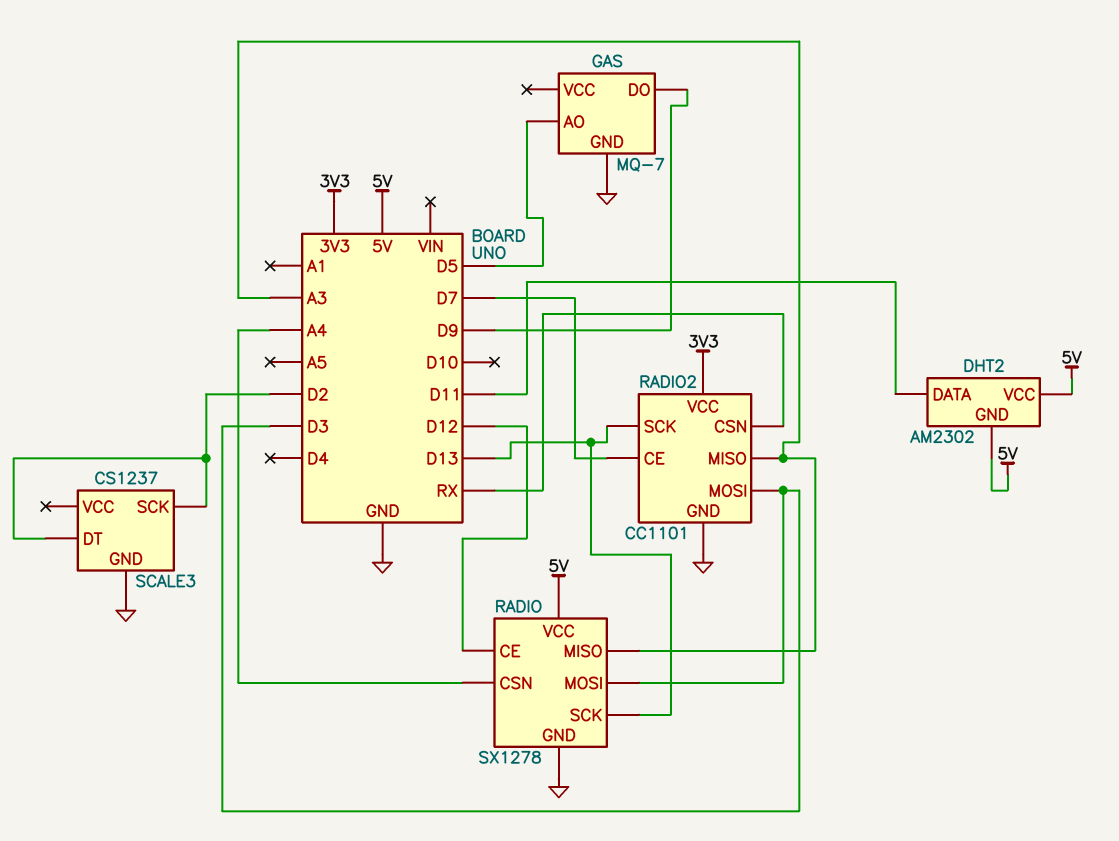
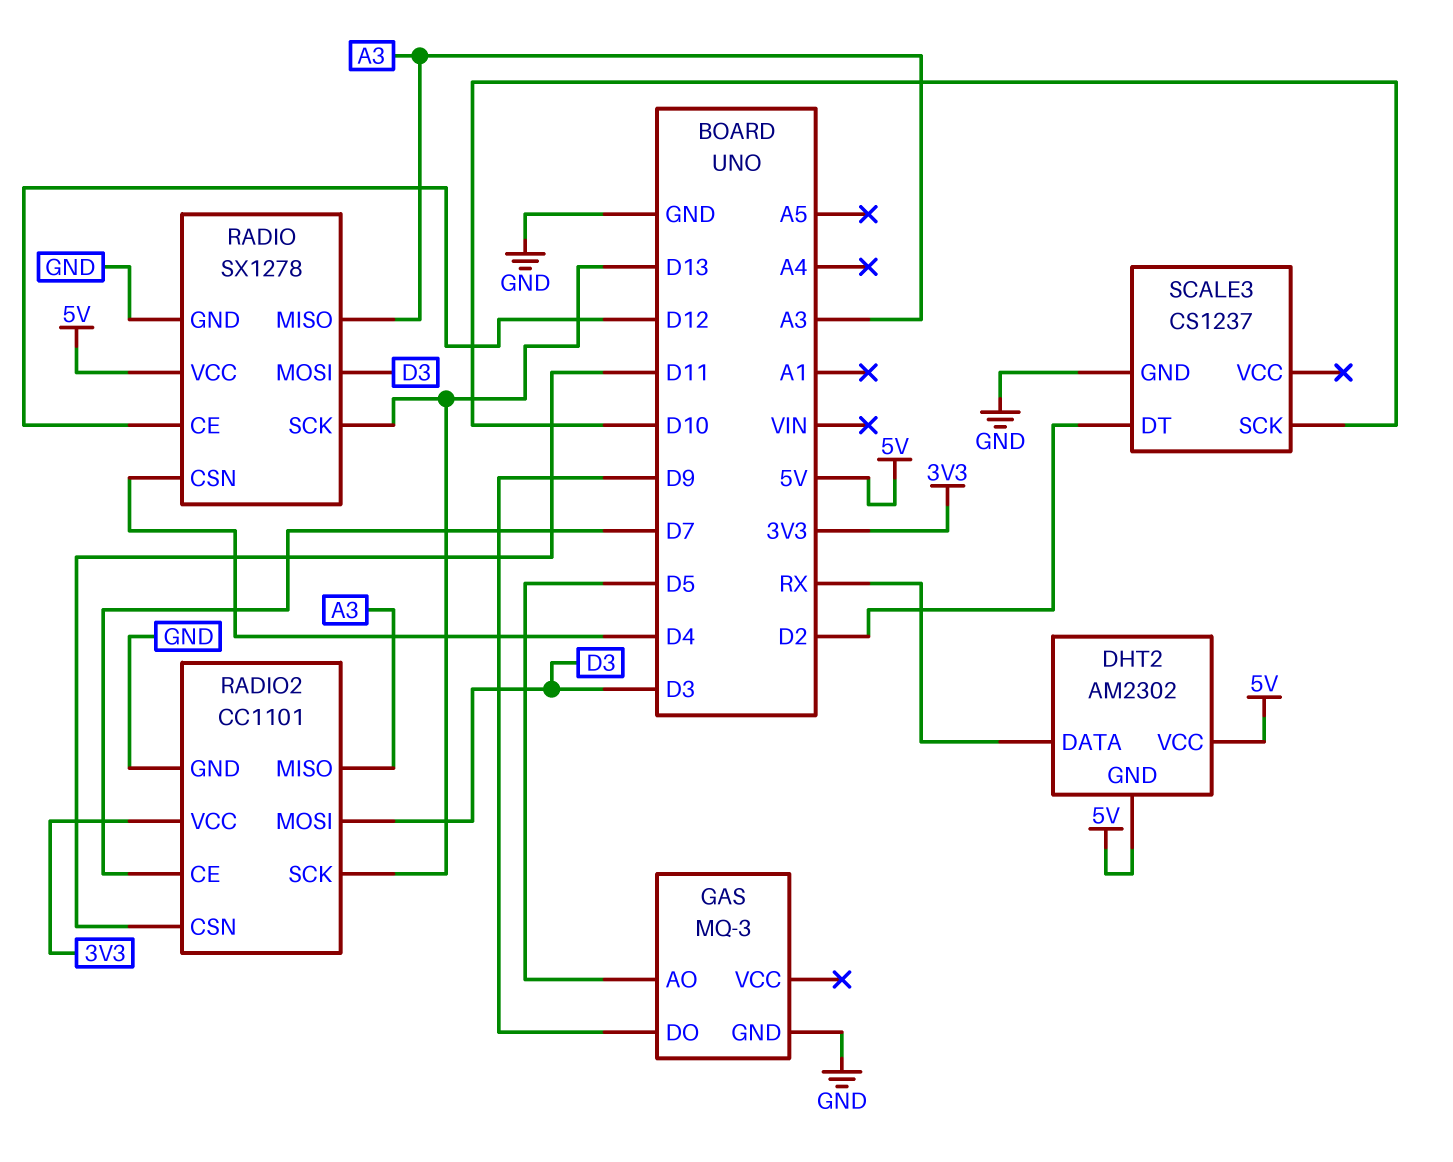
DHT2 pin DATA: D11 -> RX
GAS: MQ-7 -> MQ-3
RADIO pin CSN: A4 -> D4
RADIO2 pin CSN: RX -> D11
SCALE3 pin SCK: D2 -> D10

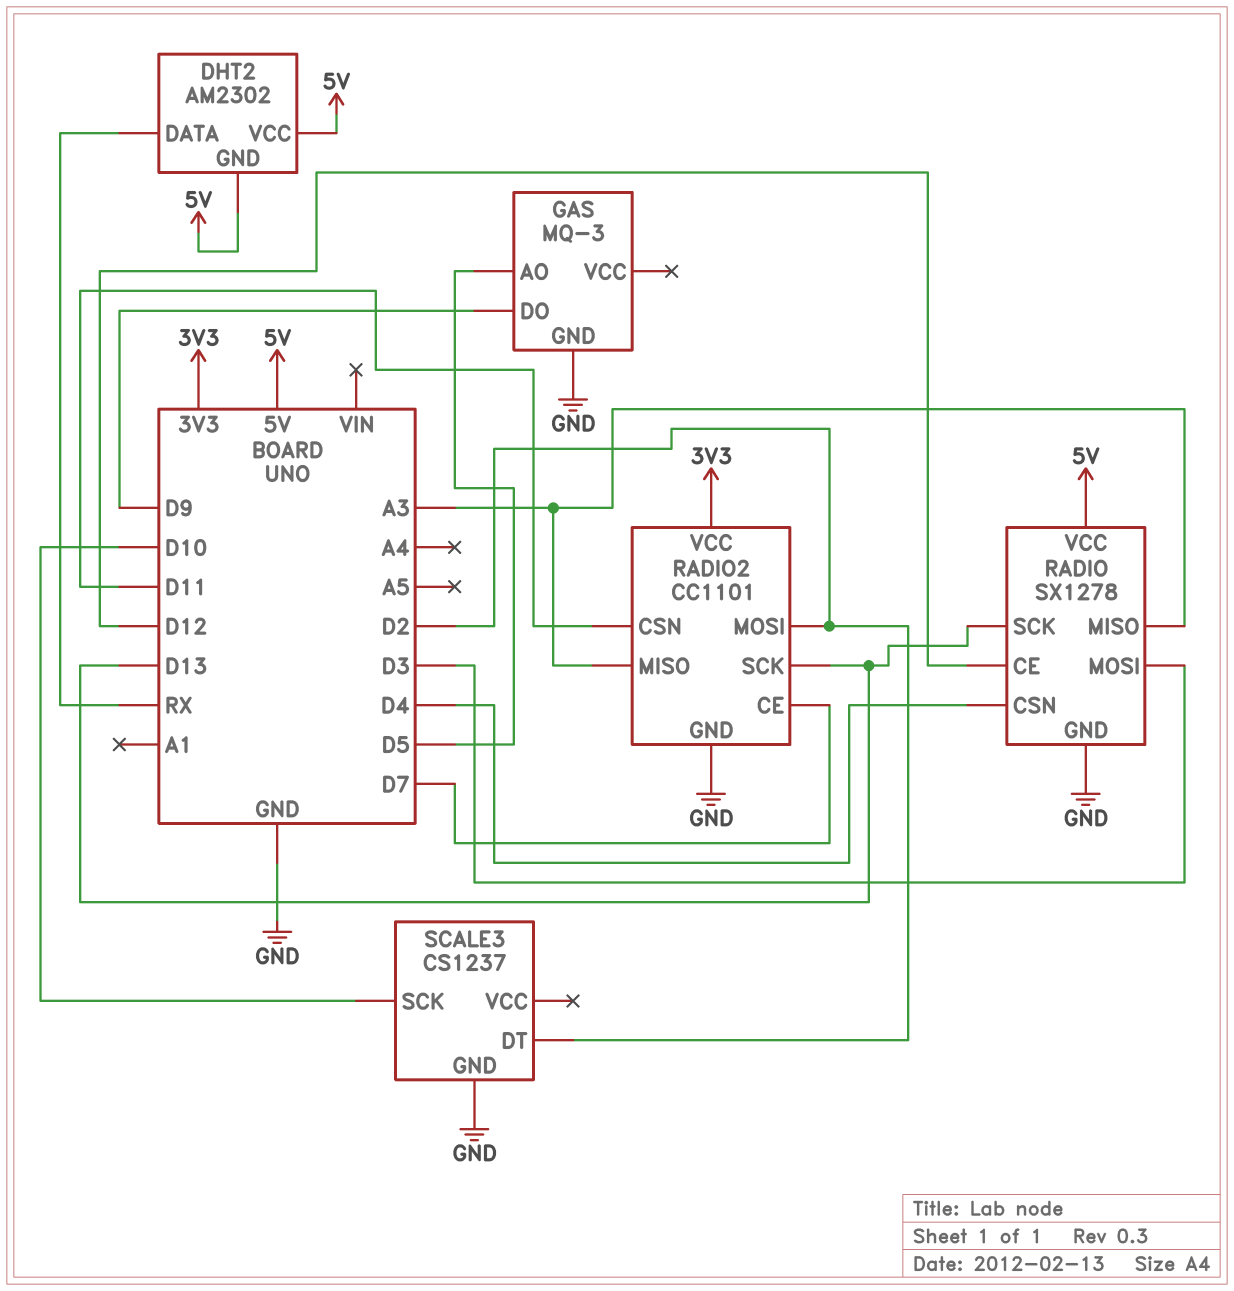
RADIO2 pin MOSI: D3 -> D2

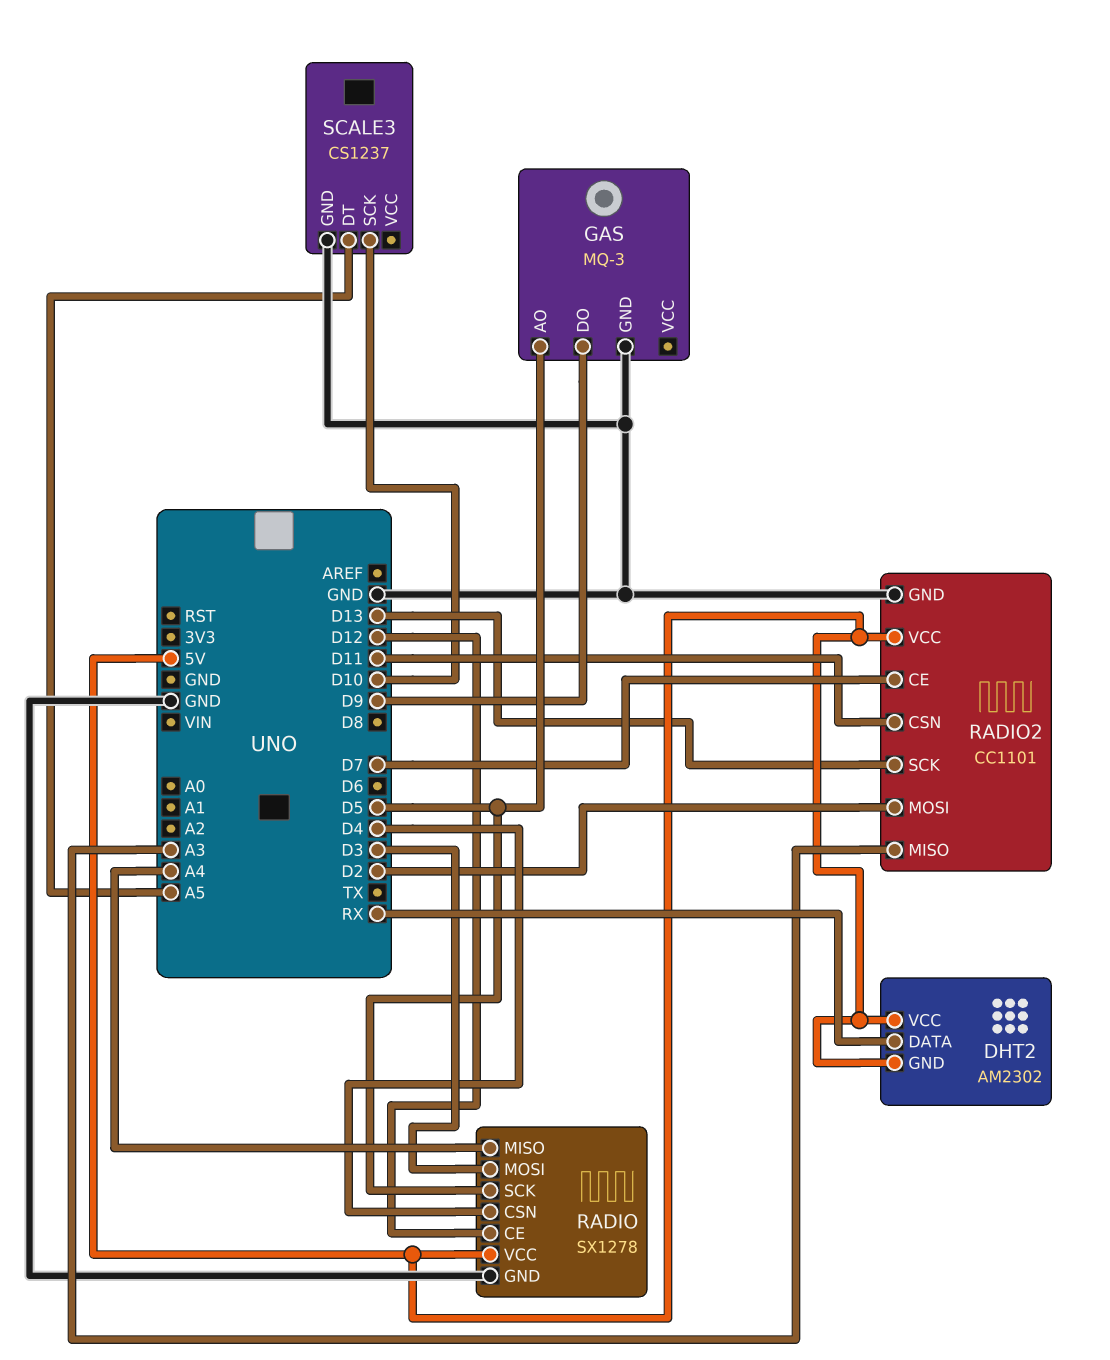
RADIO pin MISO: A3 -> A4
RADIO pin SCK: D13 -> D5
RADIO2 pin VCC: 3V3 -> 5V
SCALE3 pin DT: D2 -> A5

